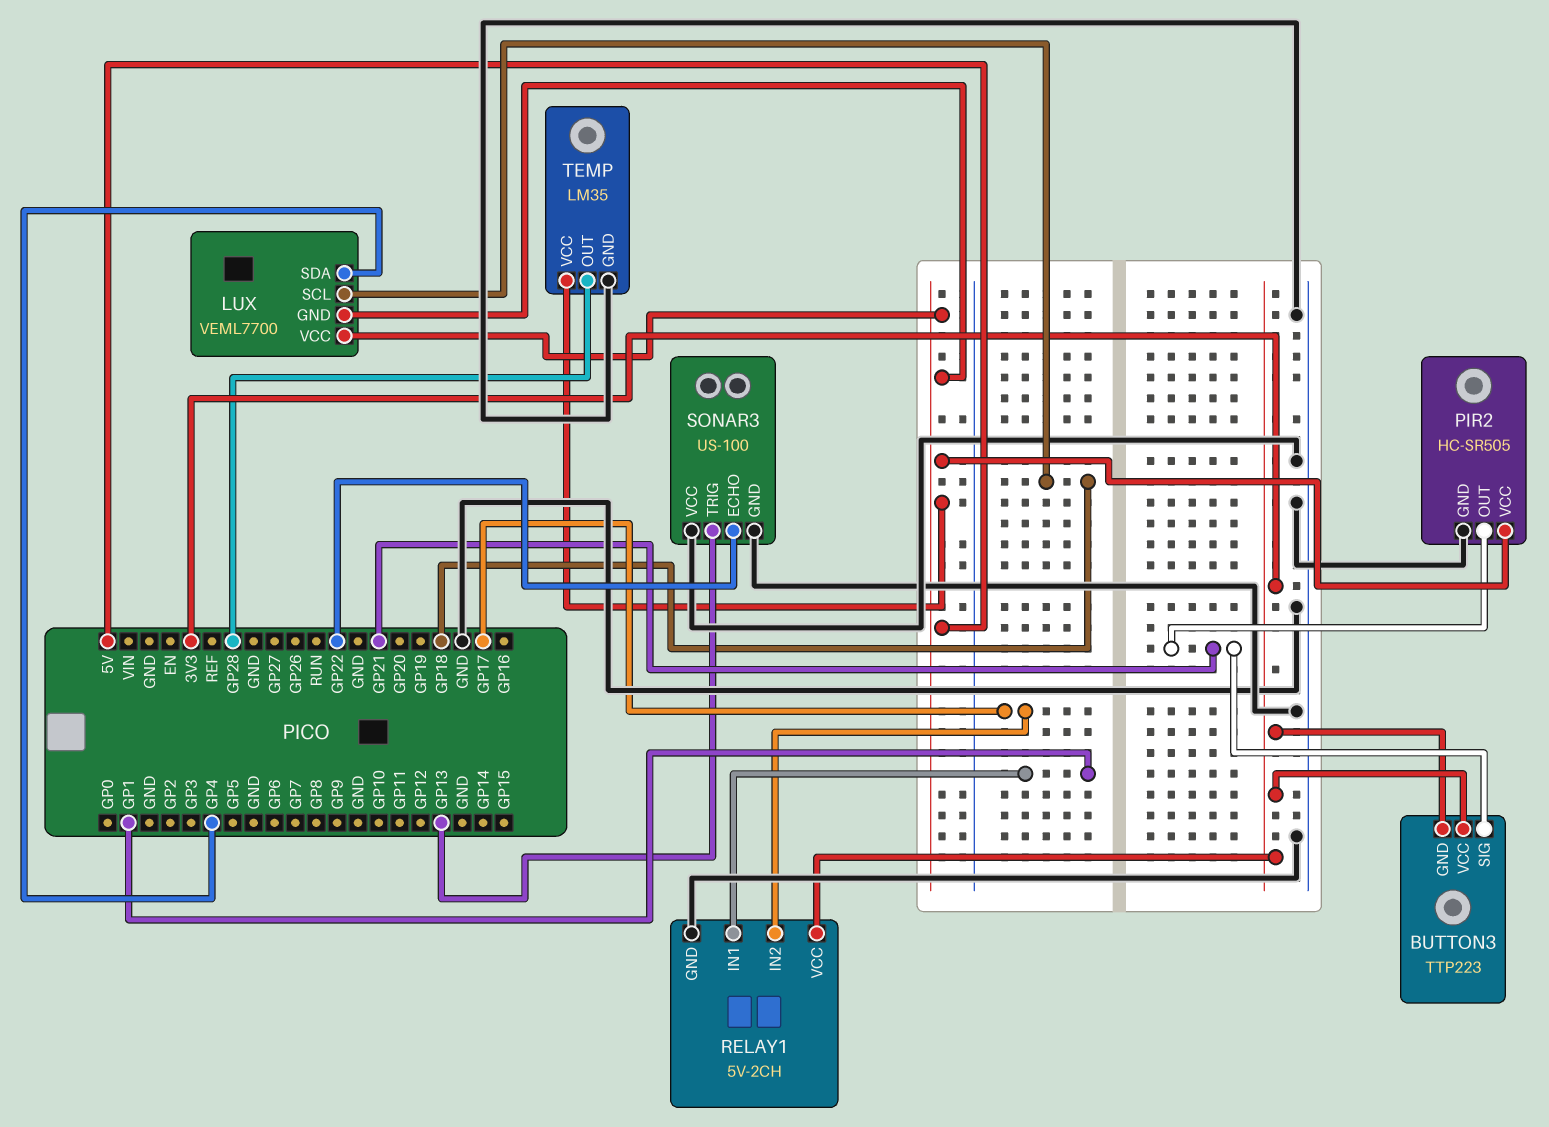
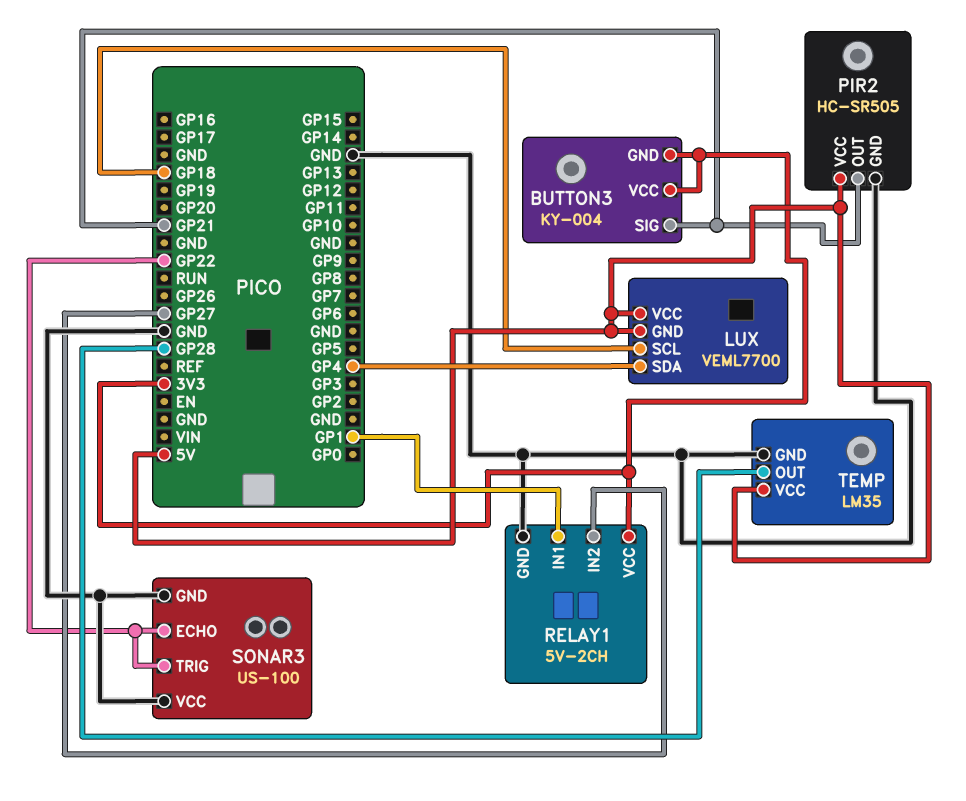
BUTTON3: TTP223 -> KY-004
RELAY1 pin IN2: GP17 -> GP27
SONAR3 pin TRIG: GP13 -> GP22

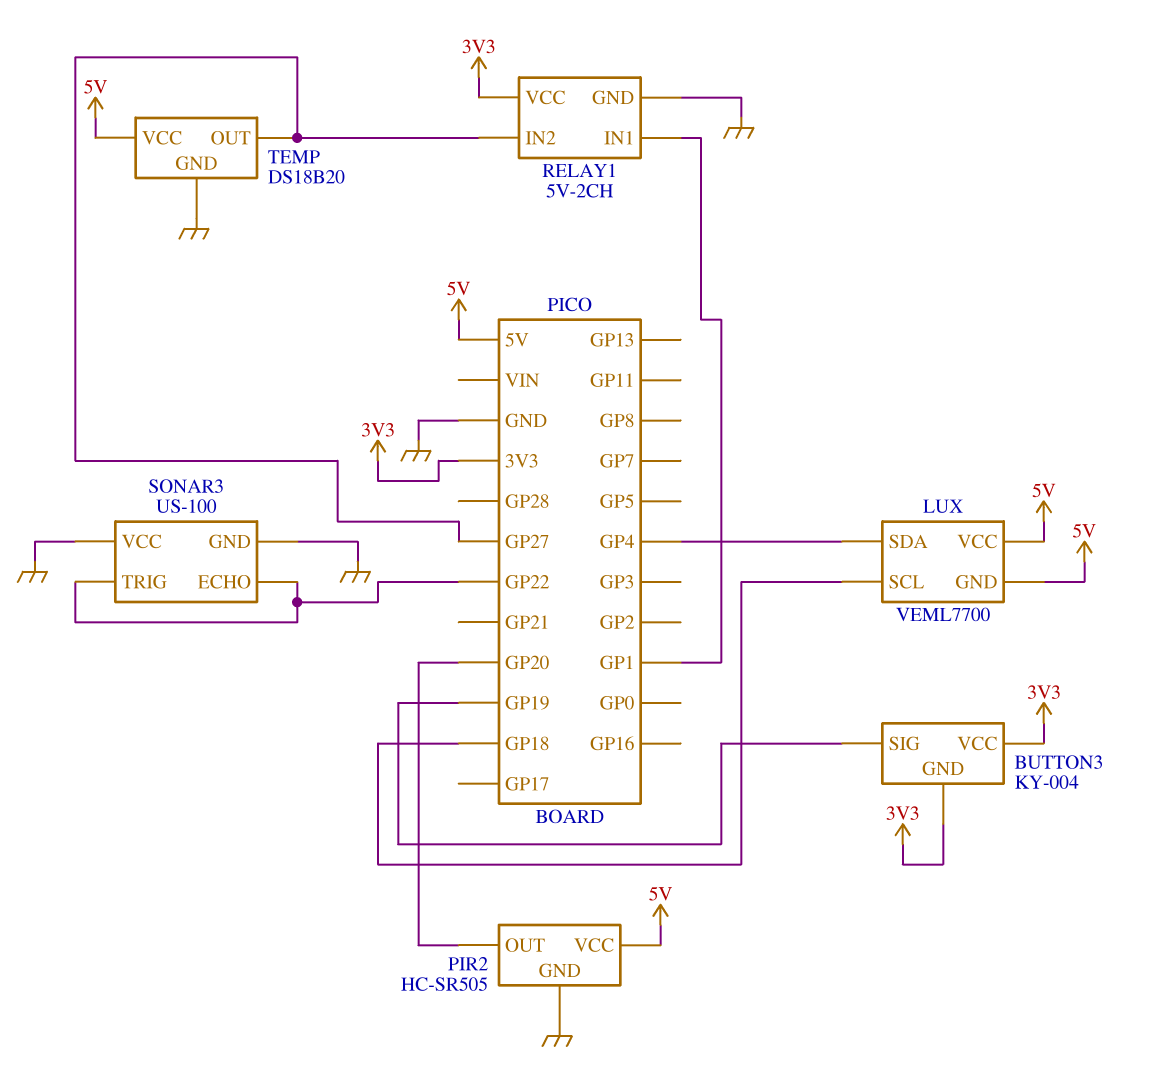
BUTTON3 pin SIG: GP21 -> GP19
PIR2 pin OUT: GP21 -> GP20
TEMP: LM35 -> DS18B20
TEMP pin OUT: GP28 -> GP27

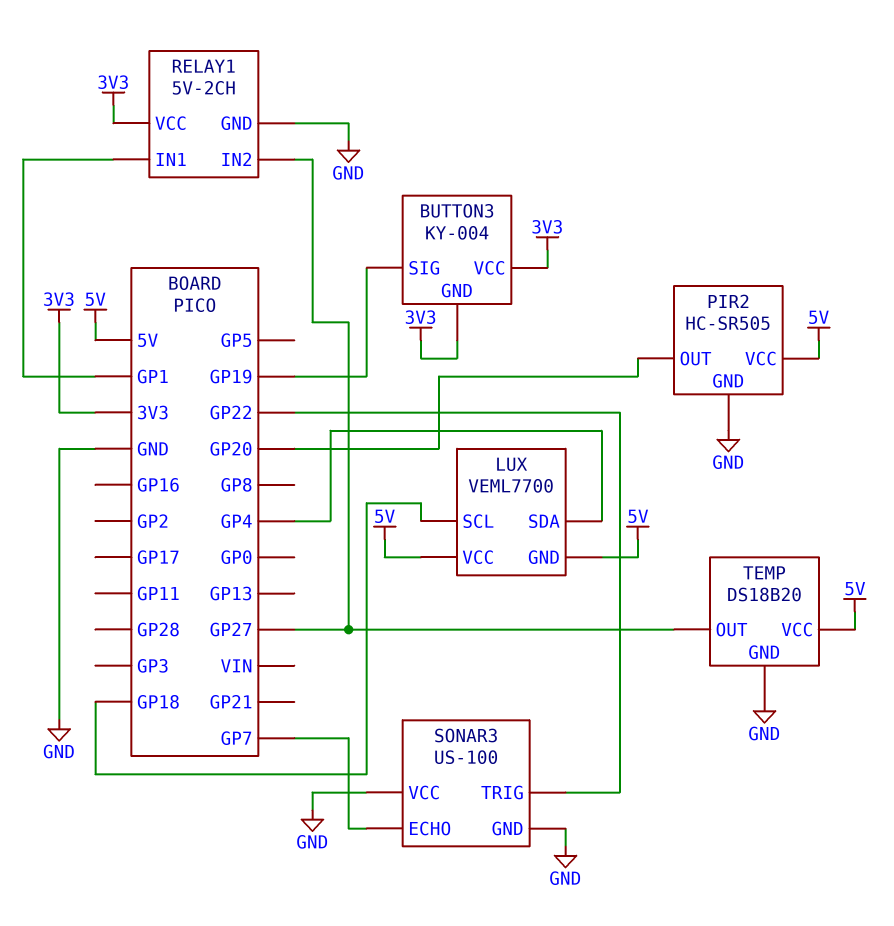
SONAR3 pin ECHO: GP22 -> GP7

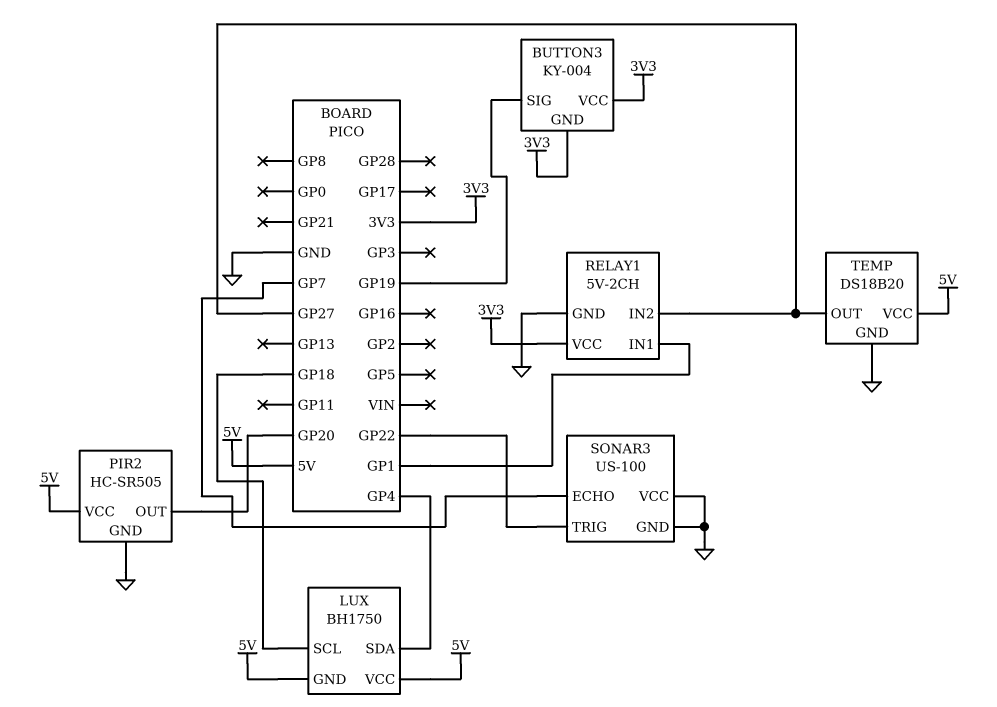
LUX: VEML7700 -> BH1750

